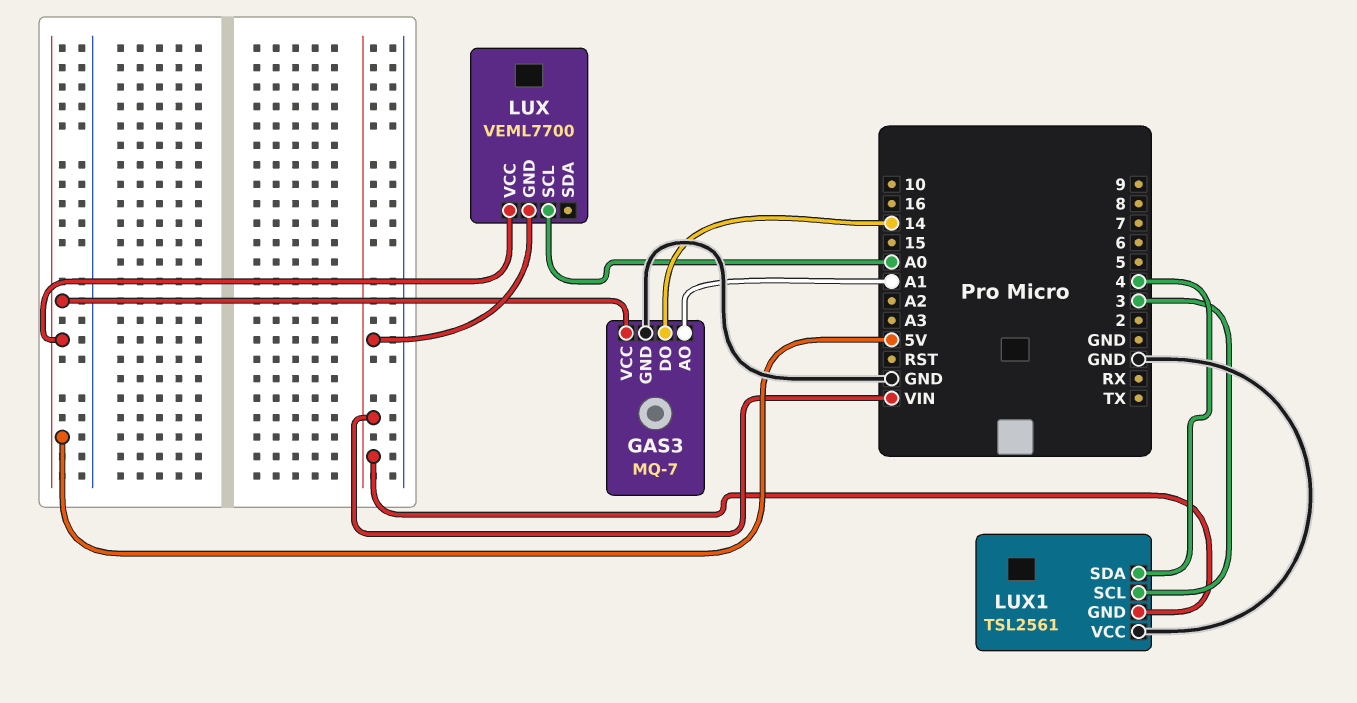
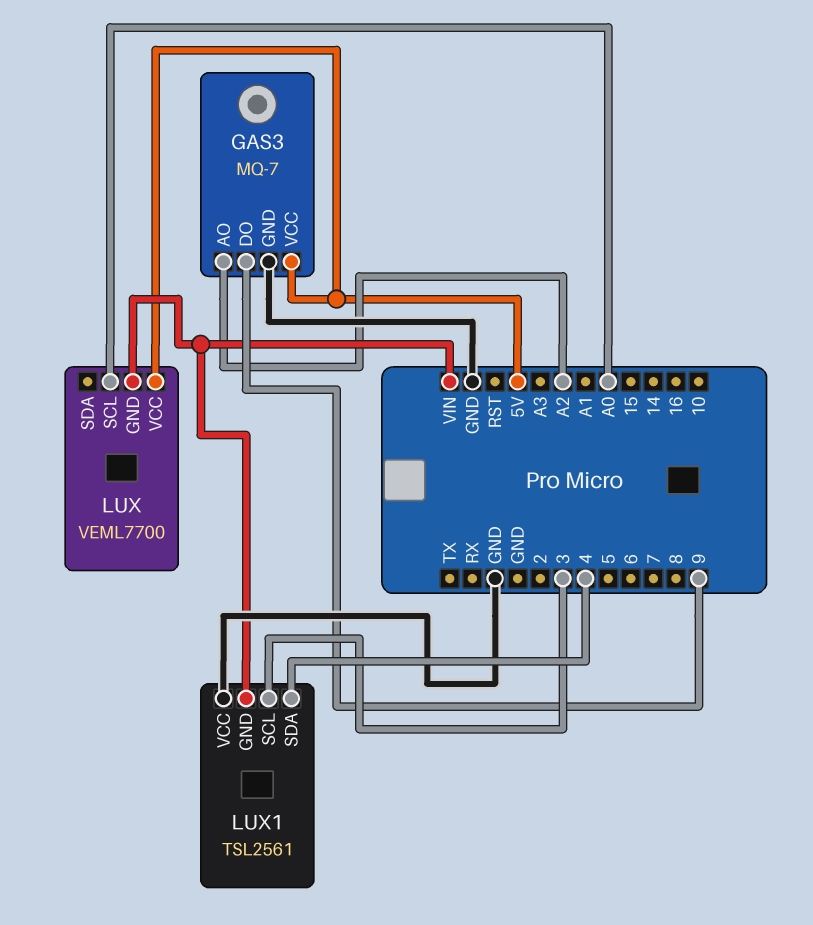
GAS3 pin AO: A1 -> A2
GAS3 pin DO: 14 -> 9

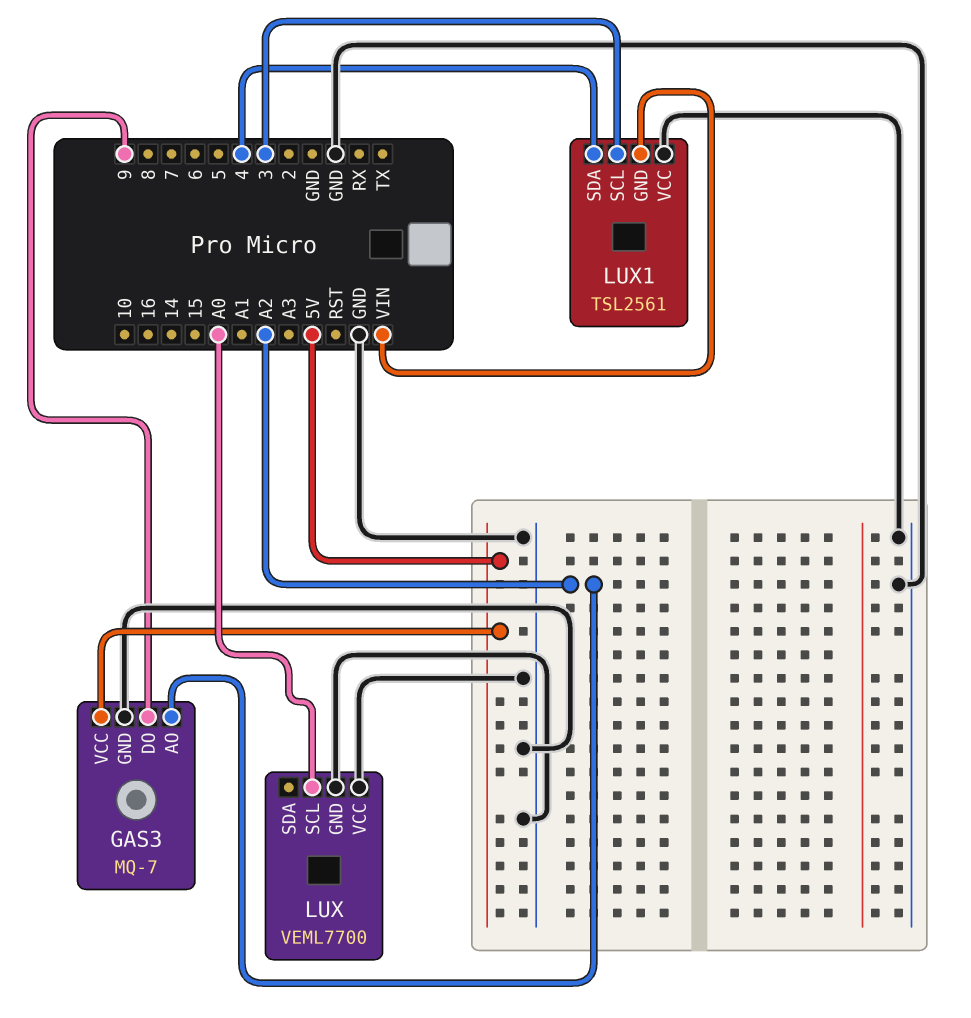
LUX pin GND: VIN -> GND
LUX pin VCC: 5V -> GND

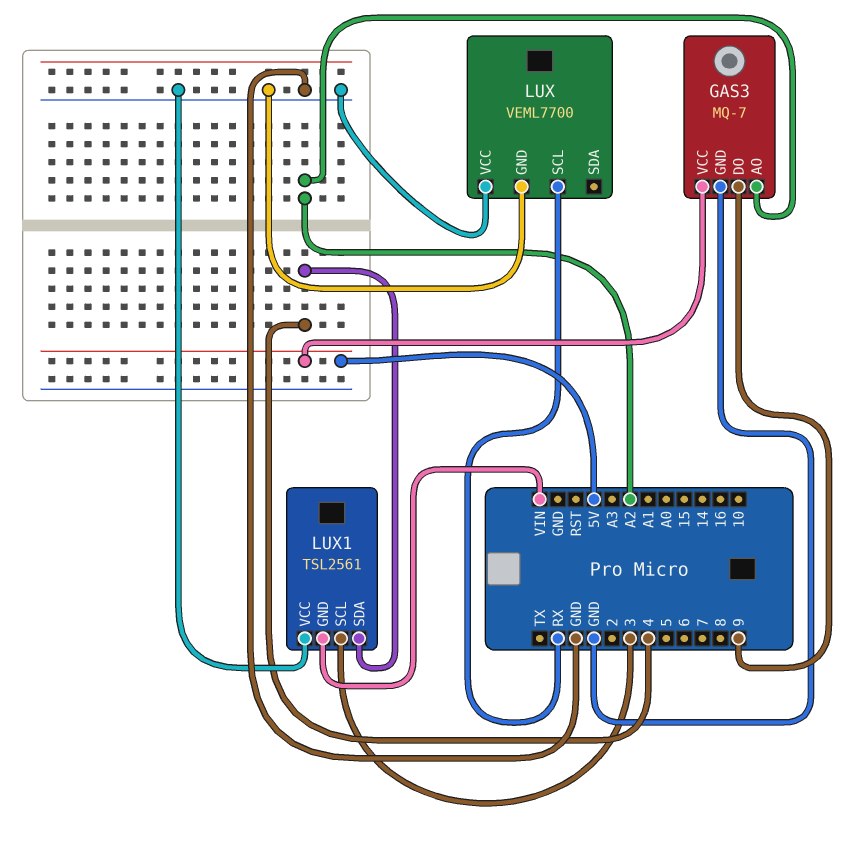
LUX pin SCL: A0 -> RX

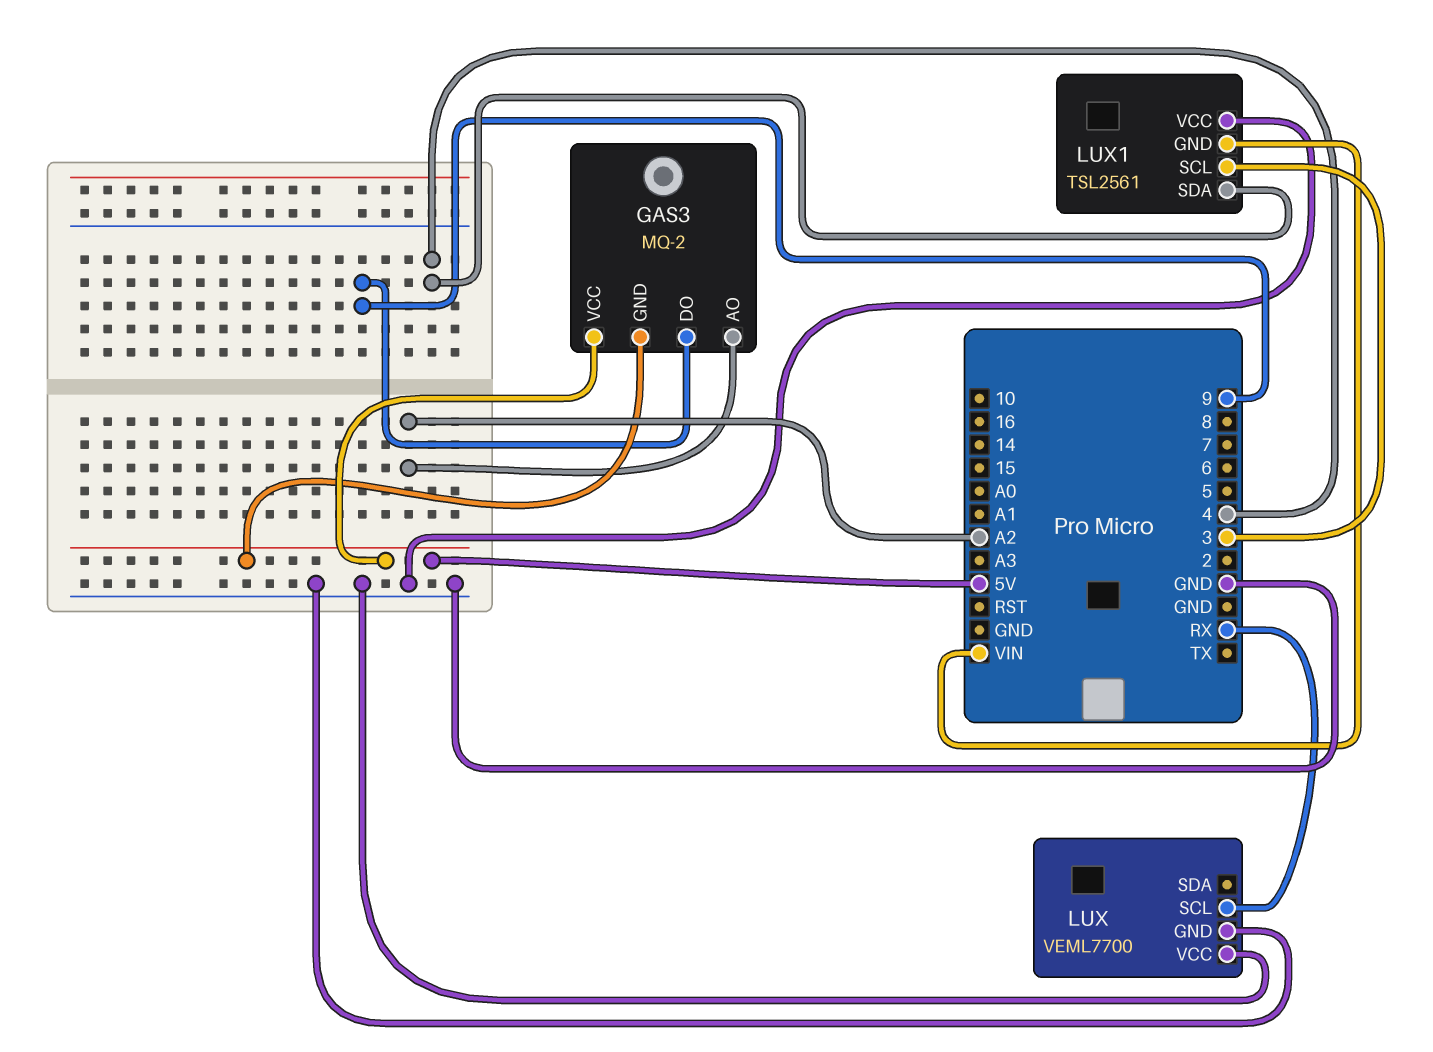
GAS3: MQ-7 -> MQ-2
GAS3 pin GND: GND -> 5V

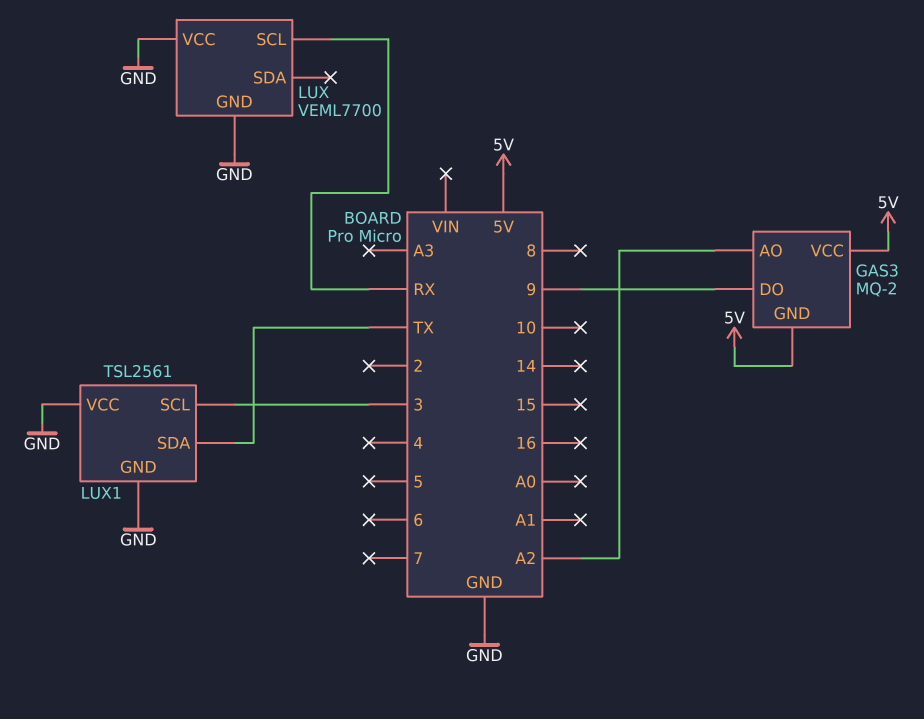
LUX1 pin GND: VIN -> GND
LUX1 pin SDA: 4 -> TX

